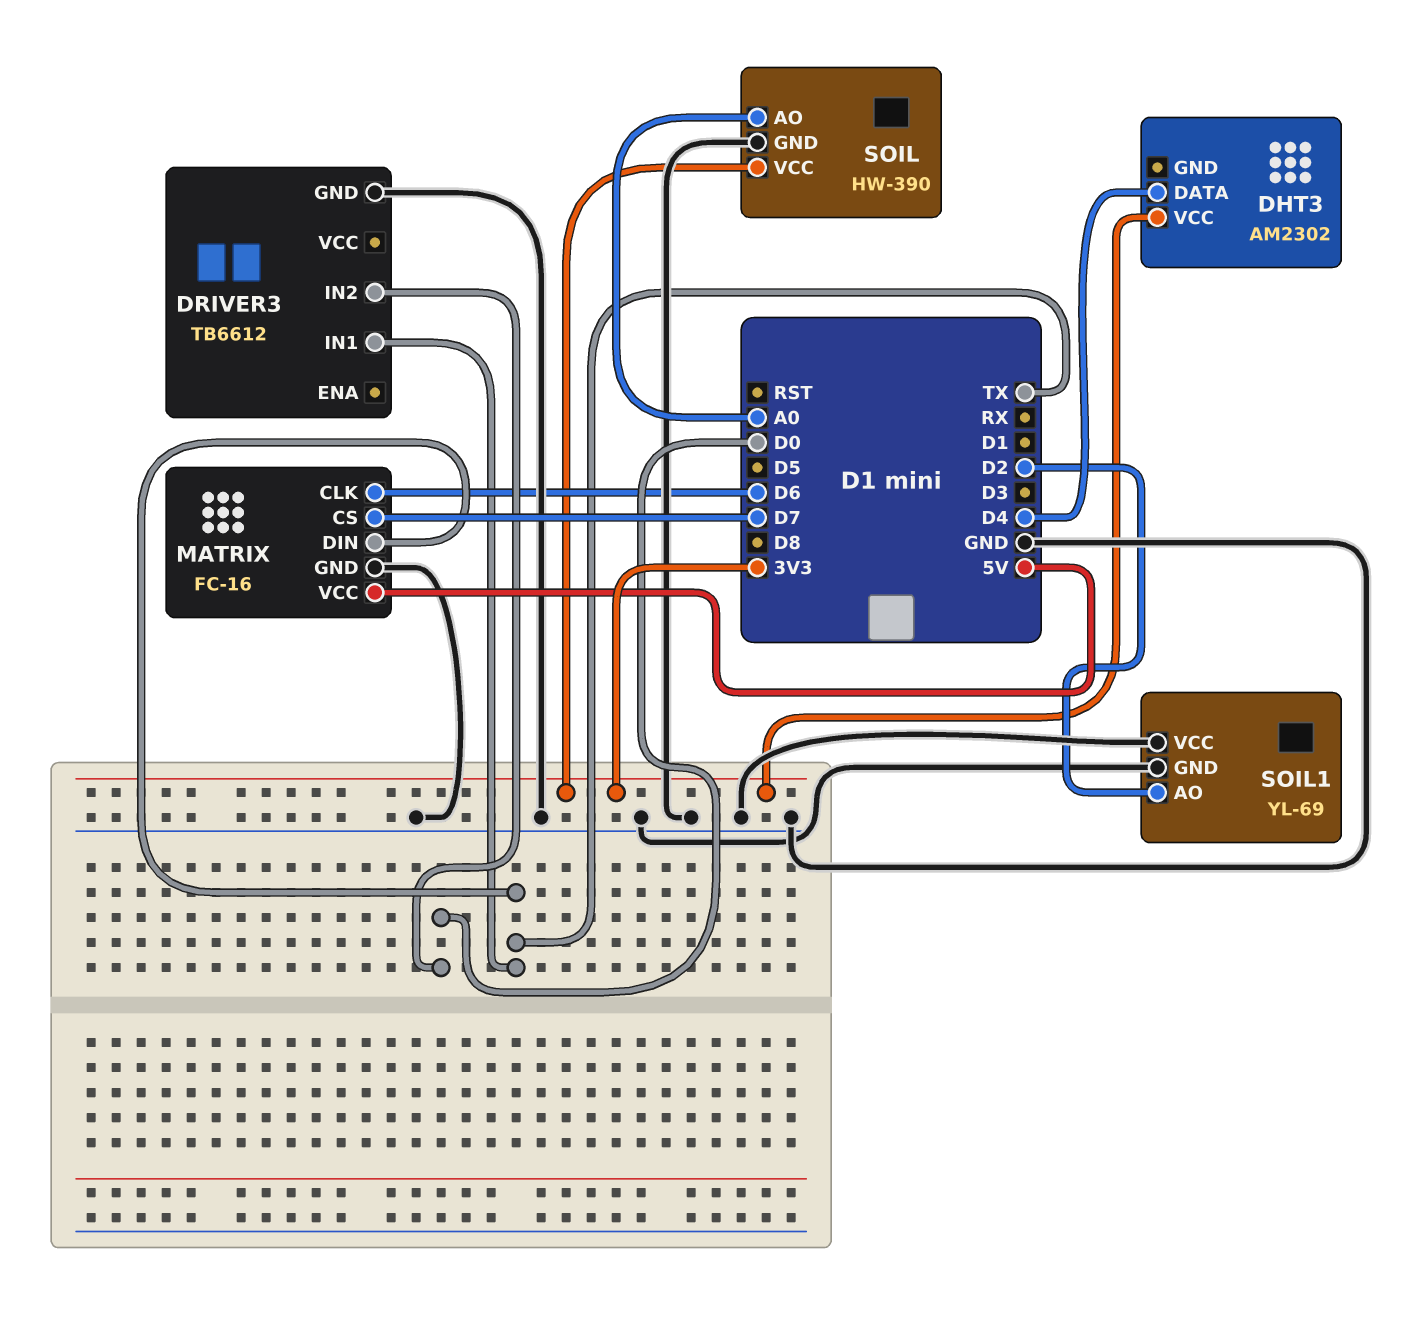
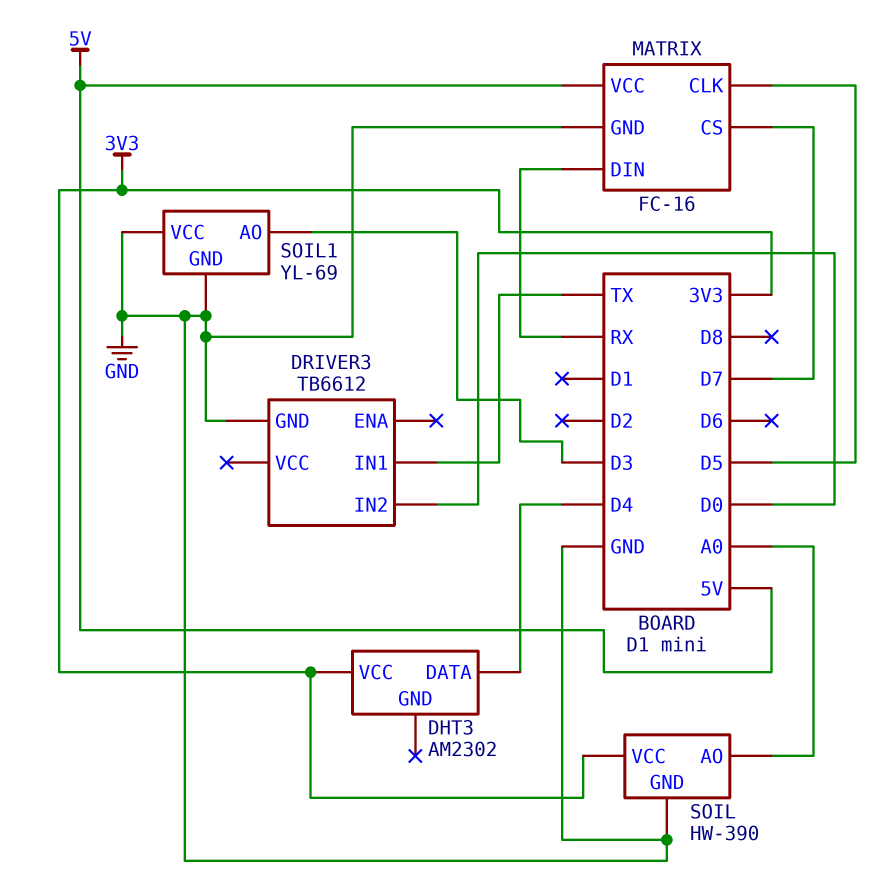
MATRIX pin CLK: D6 -> D5
MATRIX pin DIN: TX -> RX
SOIL1 pin AO: D2 -> D3

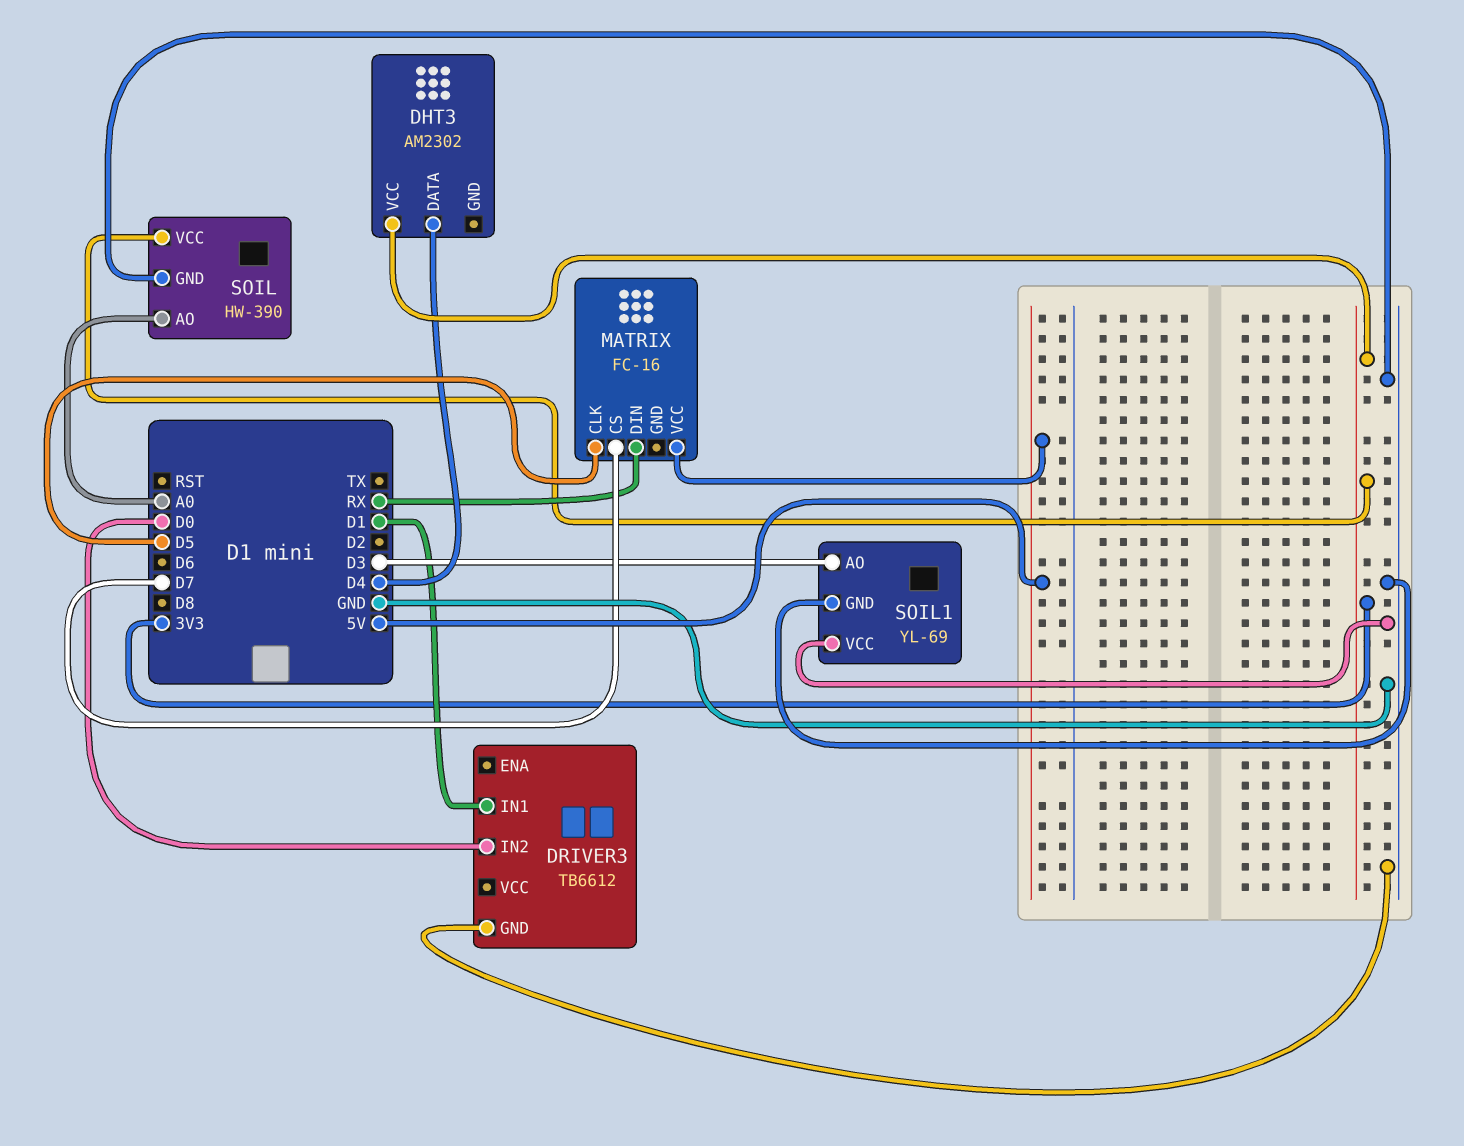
DRIVER3 pin IN1: TX -> D1
MATRIX pin GND: GND -> none

